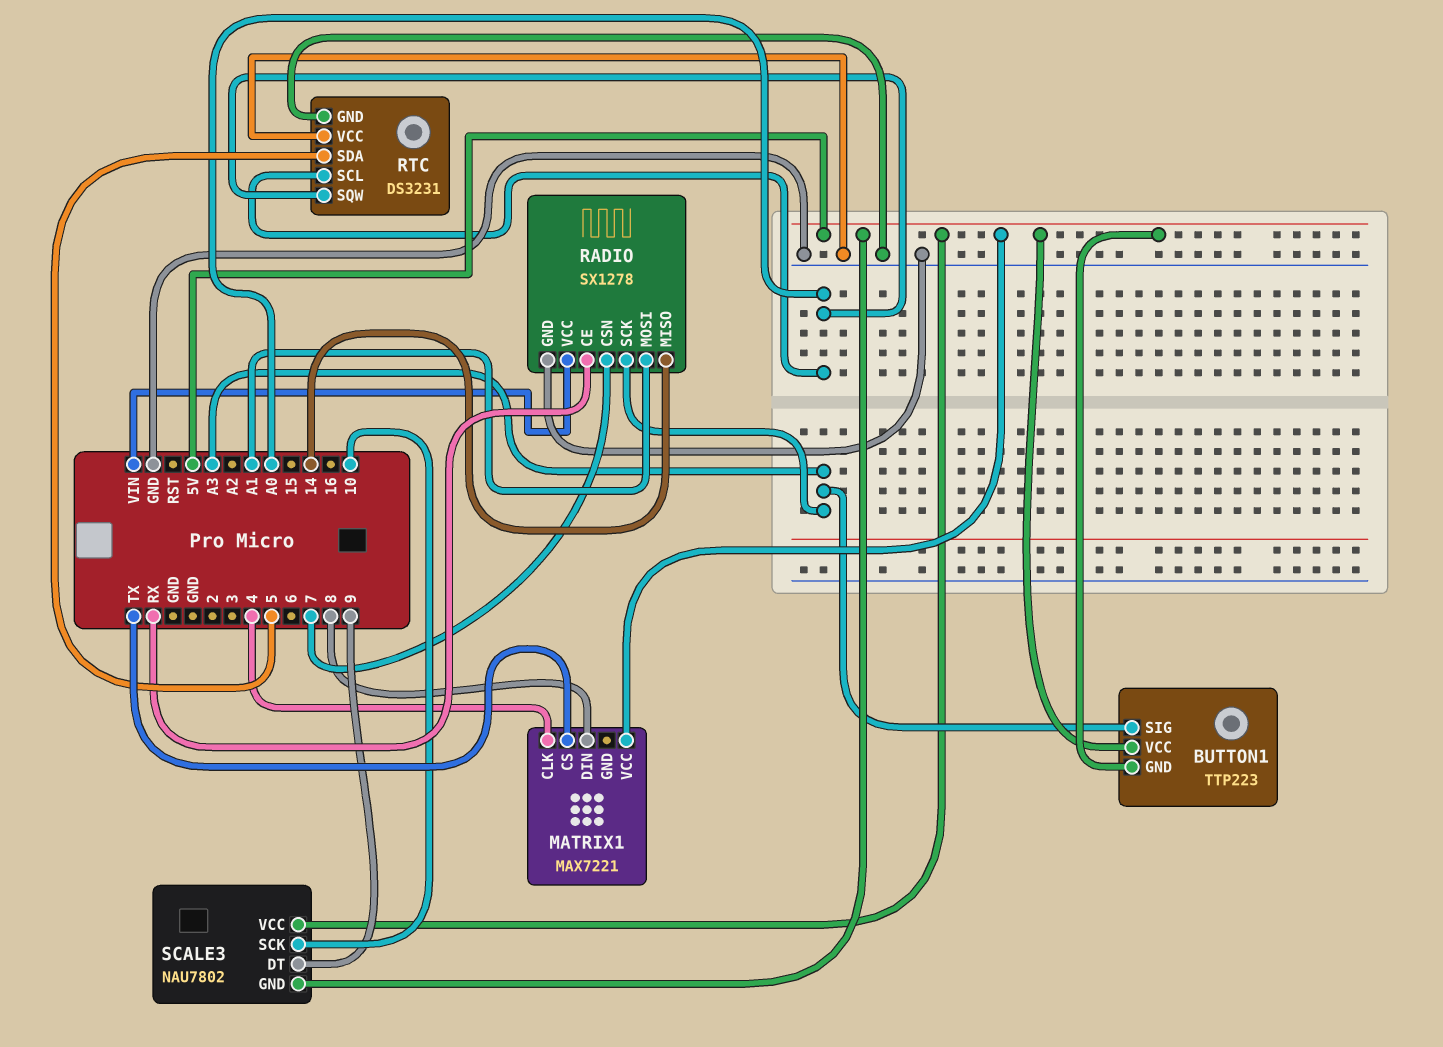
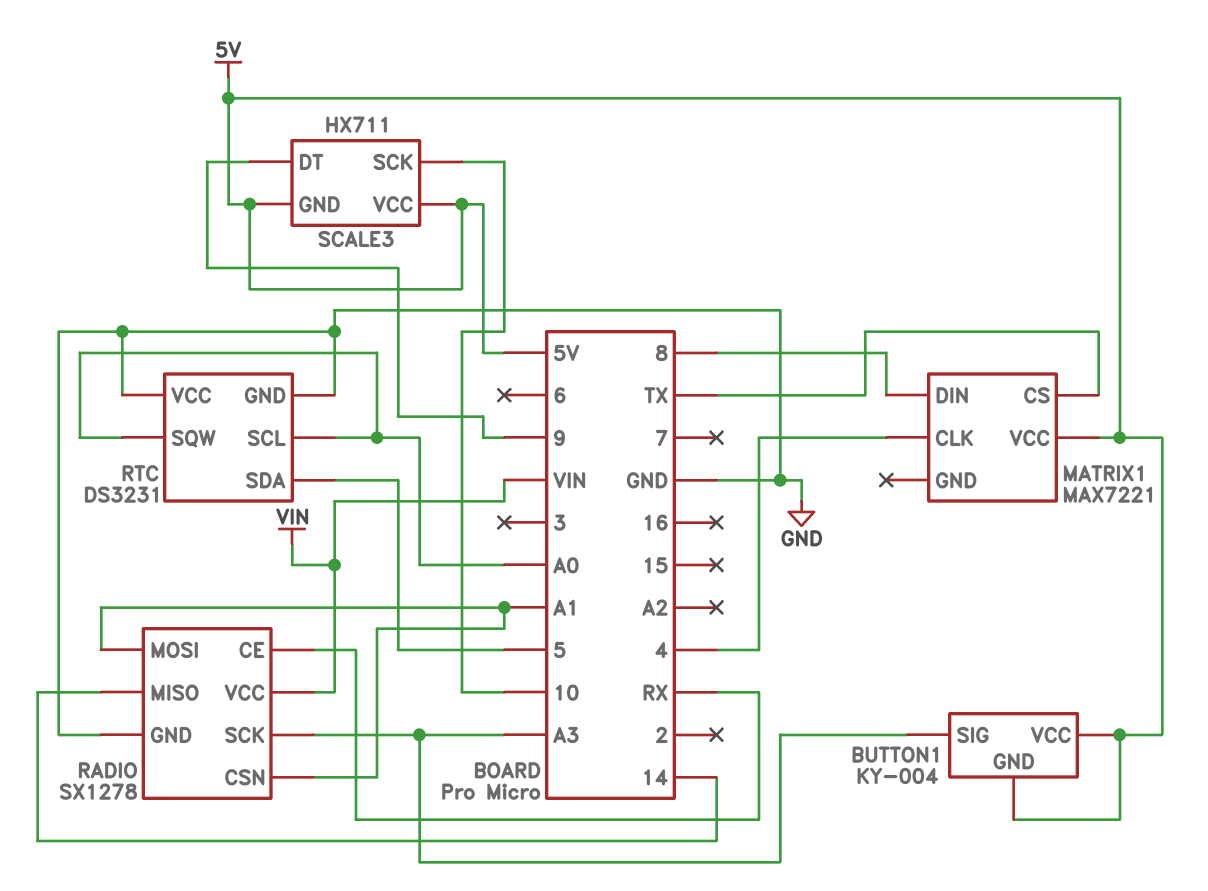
BUTTON1: TTP223 -> KY-004
RADIO pin CSN: 7 -> A1
SCALE3: NAU7802 -> HX711

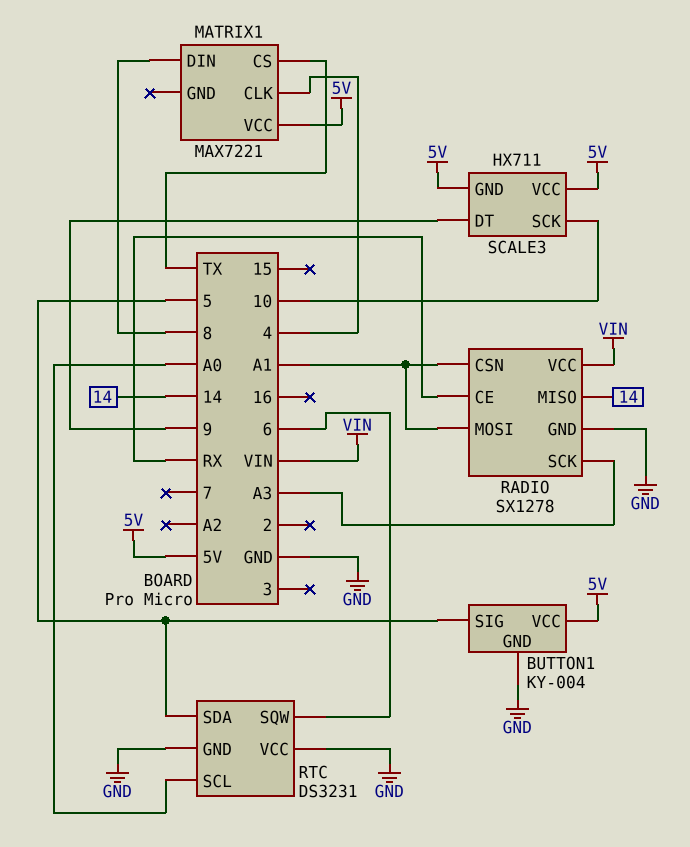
BUTTON1 pin GND: 5V -> GND
BUTTON1 pin SIG: A3 -> 5
RTC pin SQW: A0 -> 6

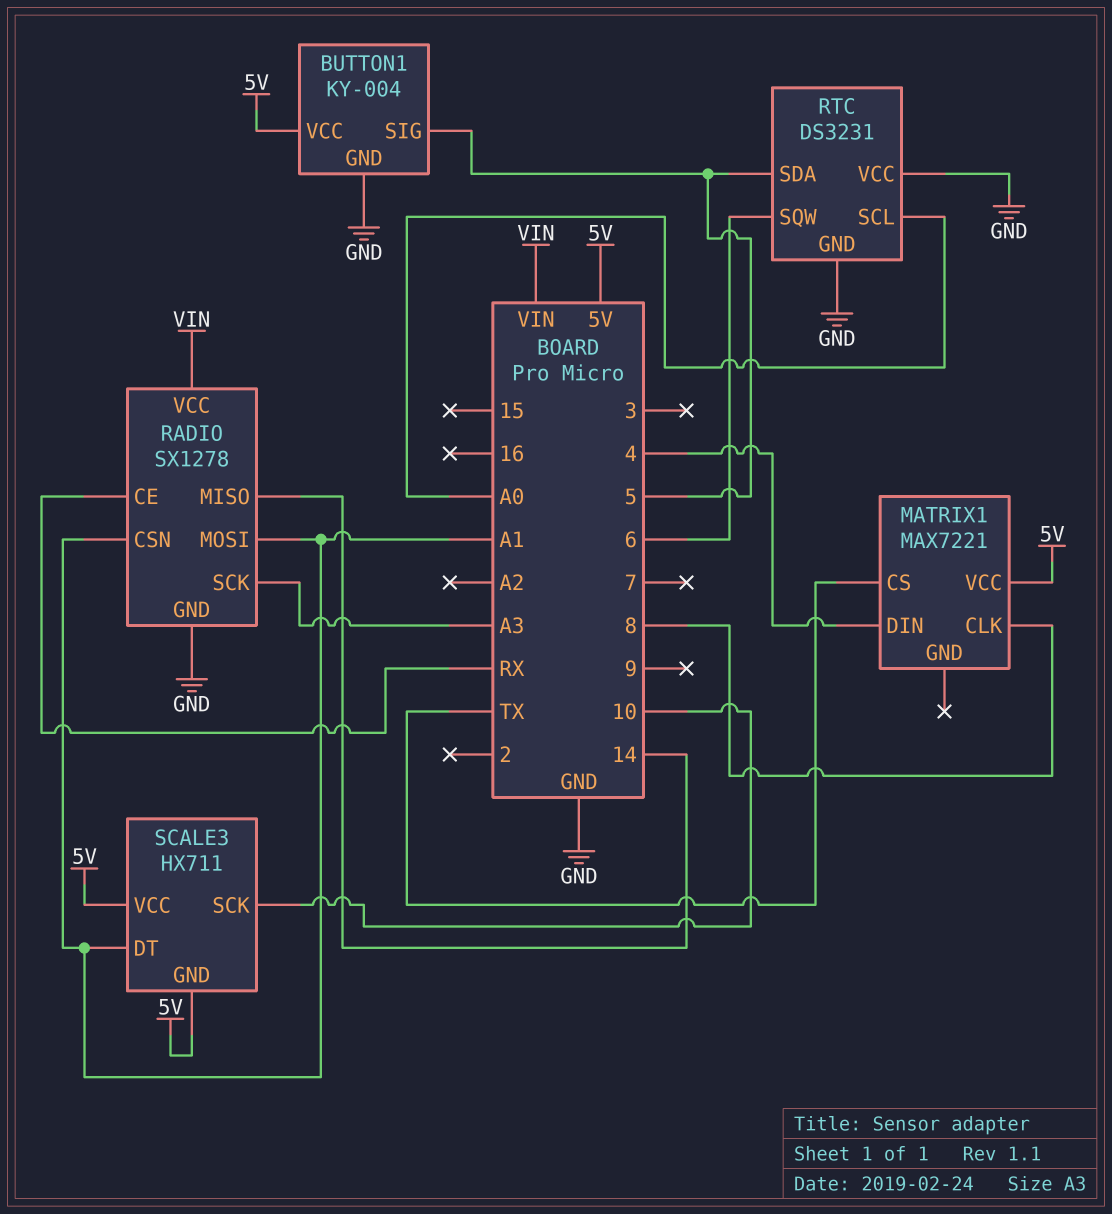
MATRIX1 pin CLK: 4 -> 8
MATRIX1 pin DIN: 8 -> 4
SCALE3 pin DT: 9 -> A1

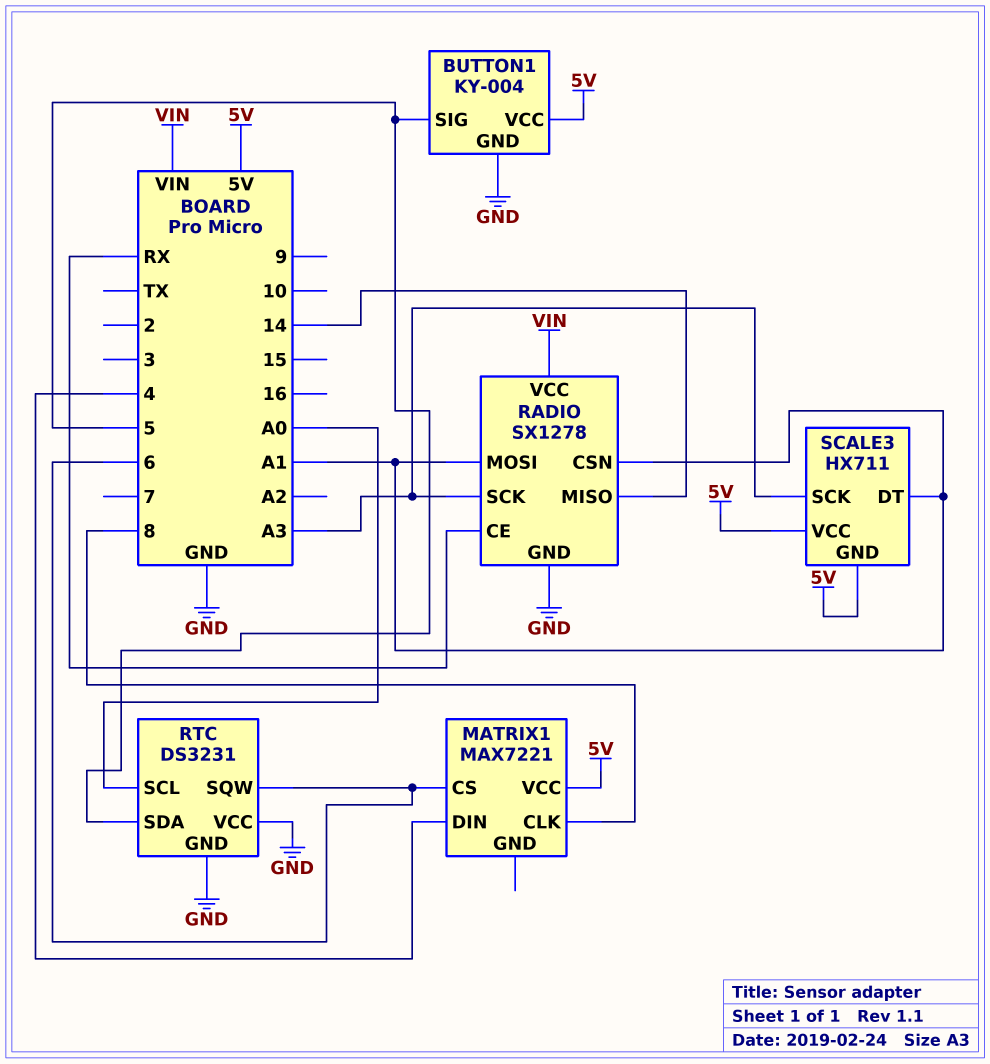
MATRIX1 pin CS: TX -> 6
SCALE3 pin SCK: 10 -> A3

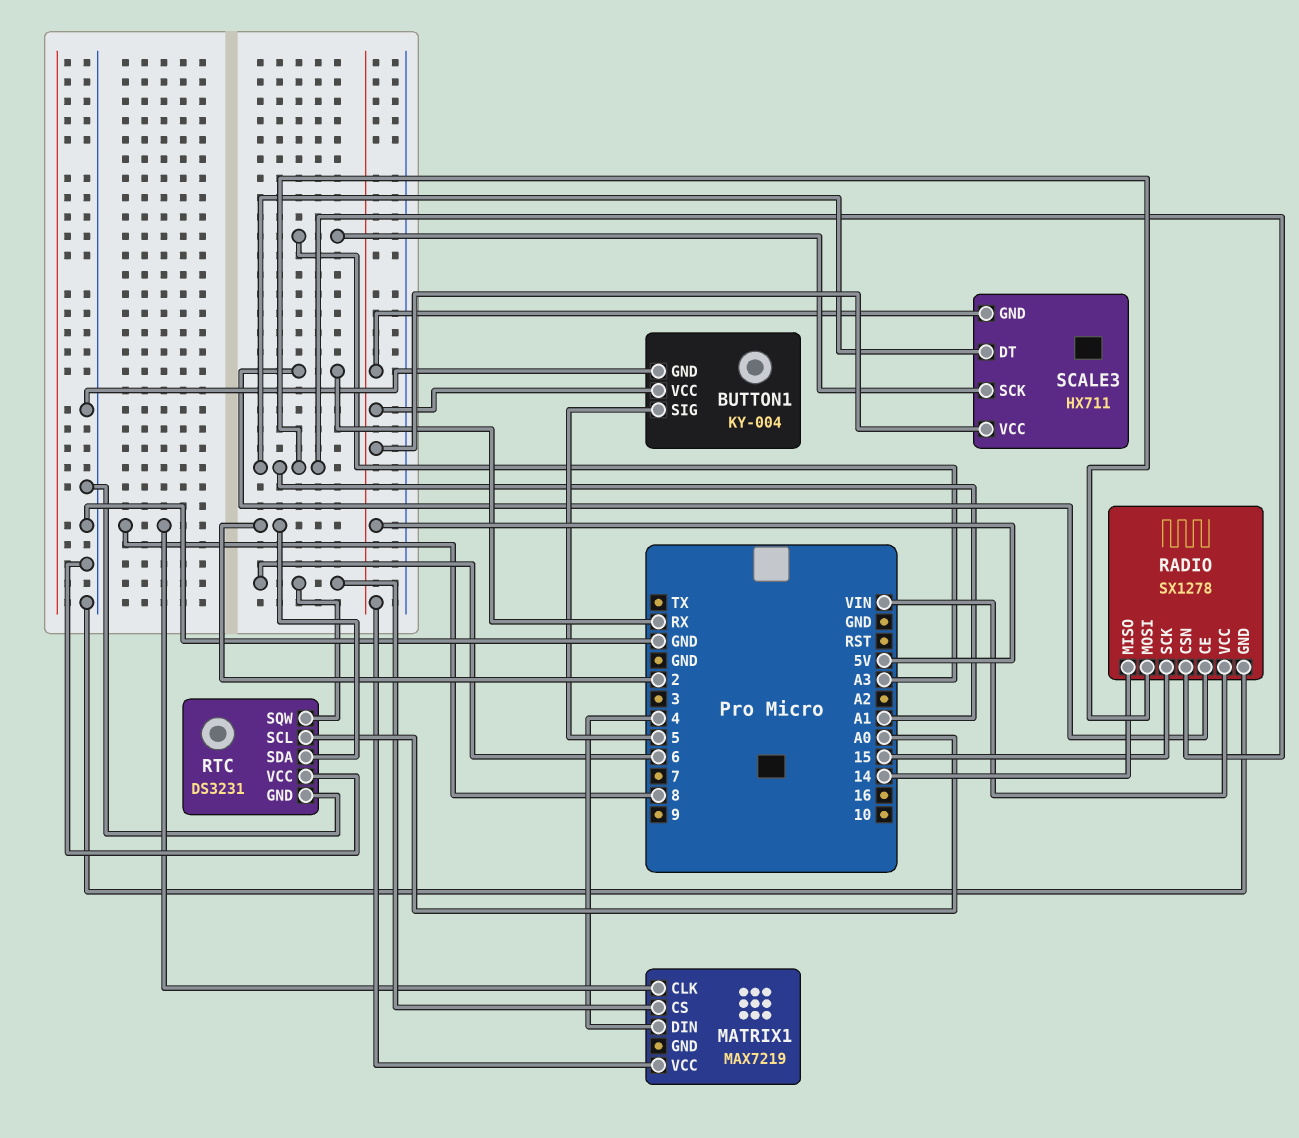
MATRIX1: MAX7221 -> MAX7219
RADIO pin SCK: A3 -> 15
RTC pin SDA: 5 -> 2

